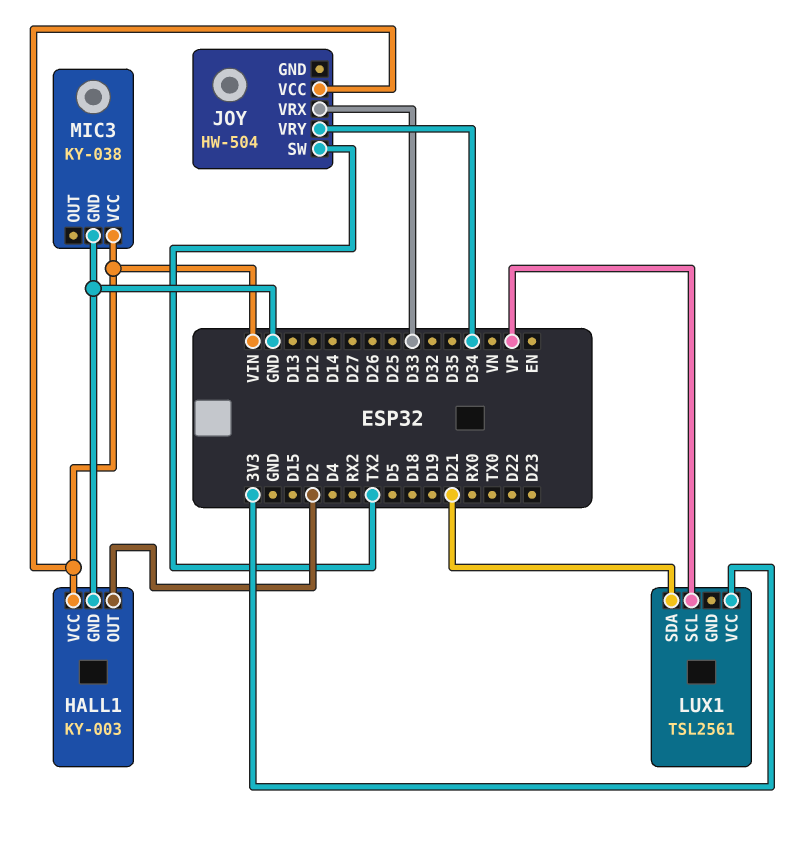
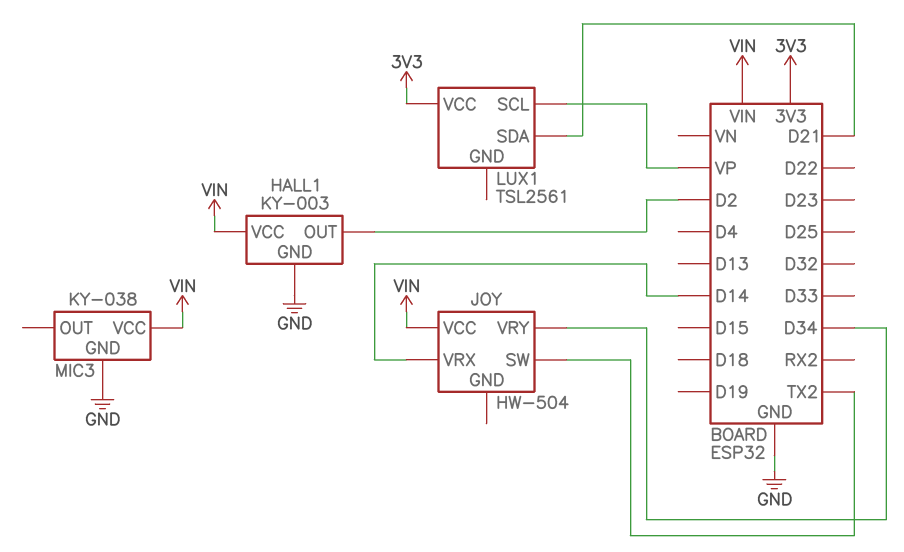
JOY pin VRX: D33 -> D14

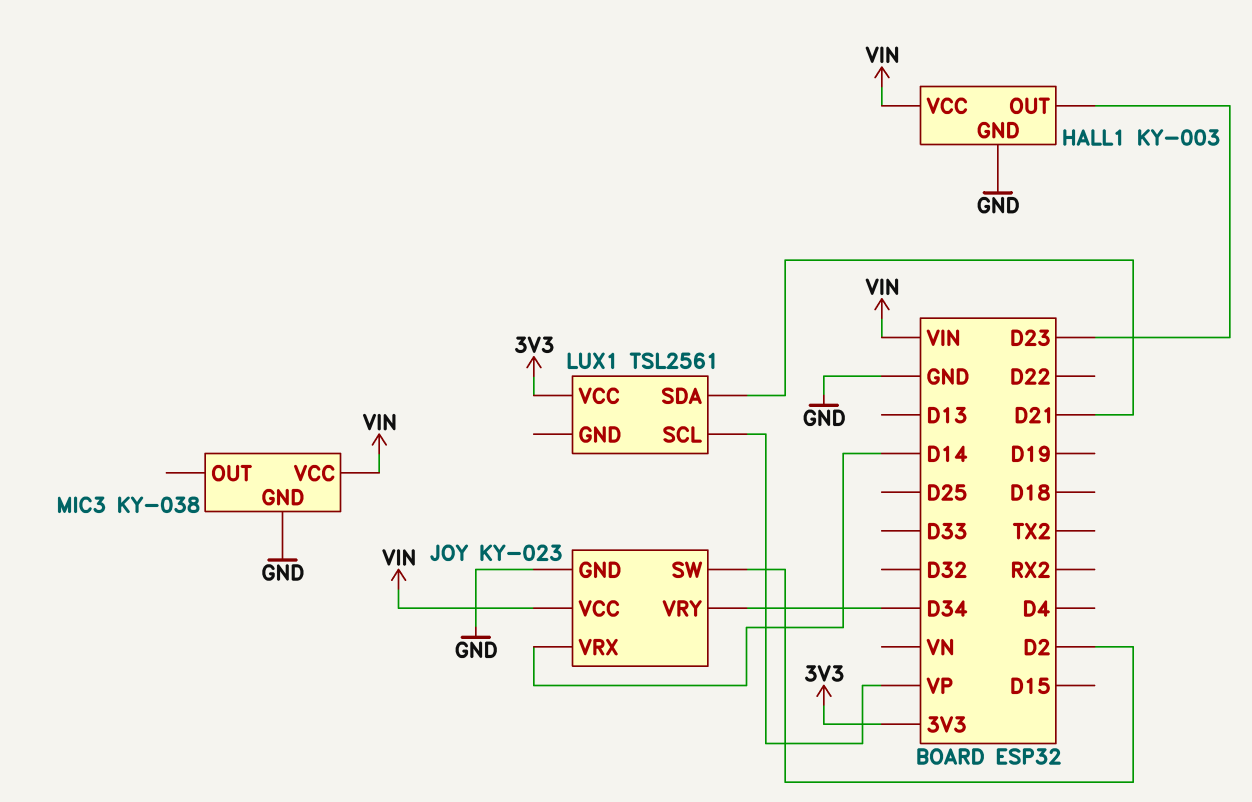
HALL1 pin OUT: D2 -> D23
JOY: HW-504 -> KY-023
JOY pin GND: none -> GND
JOY pin SW: TX2 -> D2

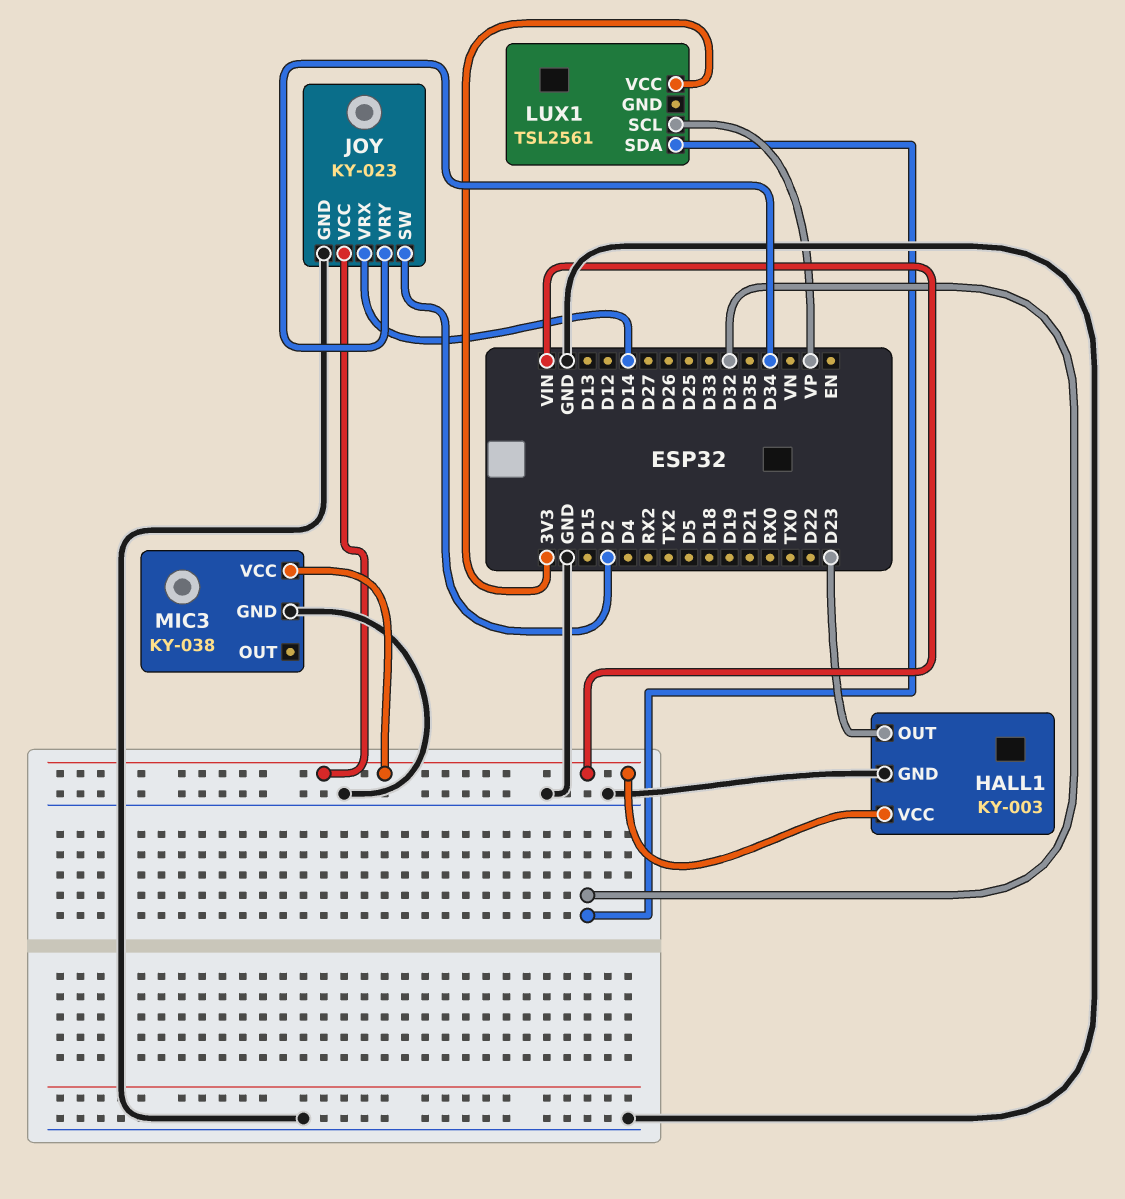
LUX1 pin SDA: D21 -> D32

